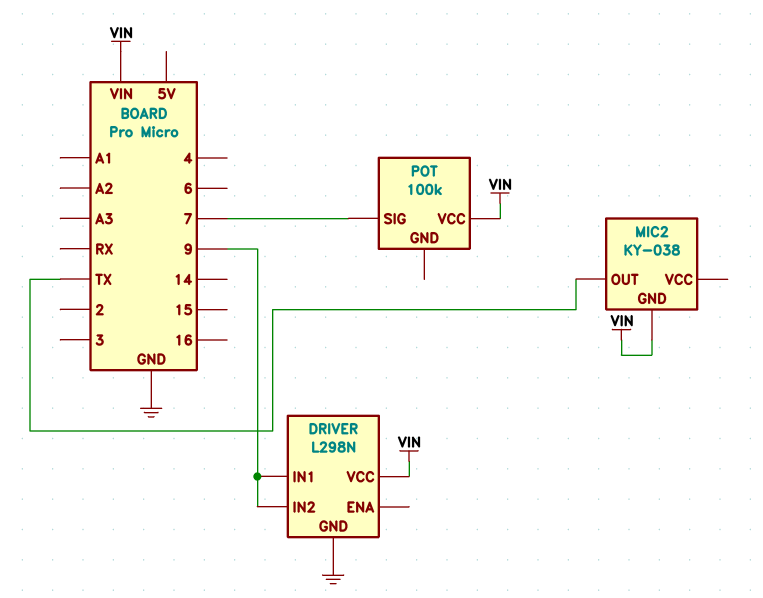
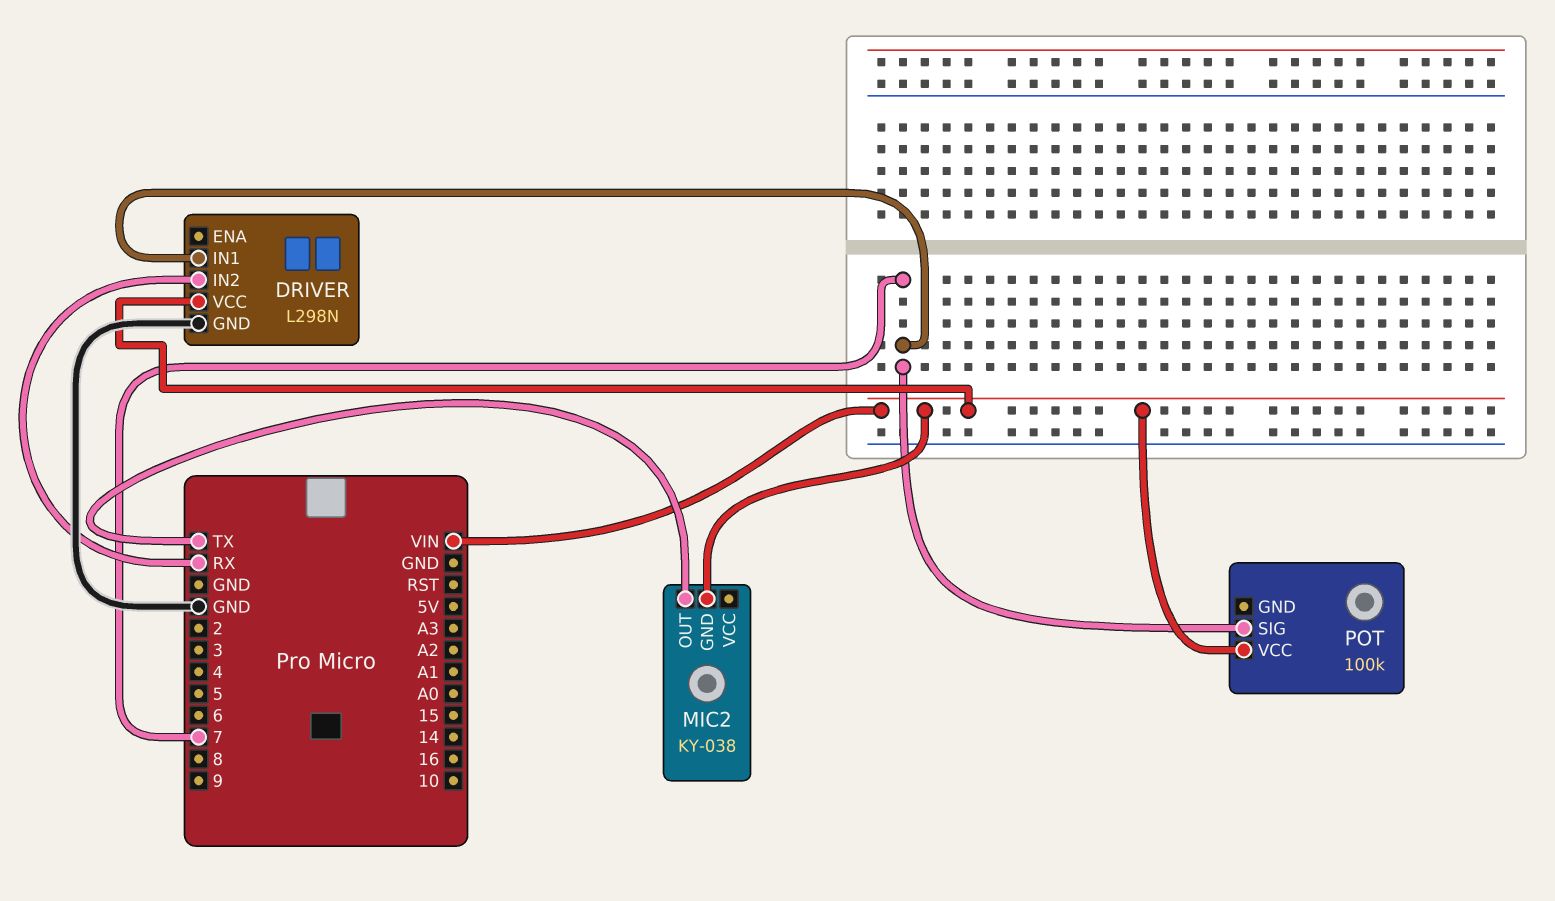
DRIVER pin IN1: 9 -> 7
DRIVER pin IN2: 9 -> RX

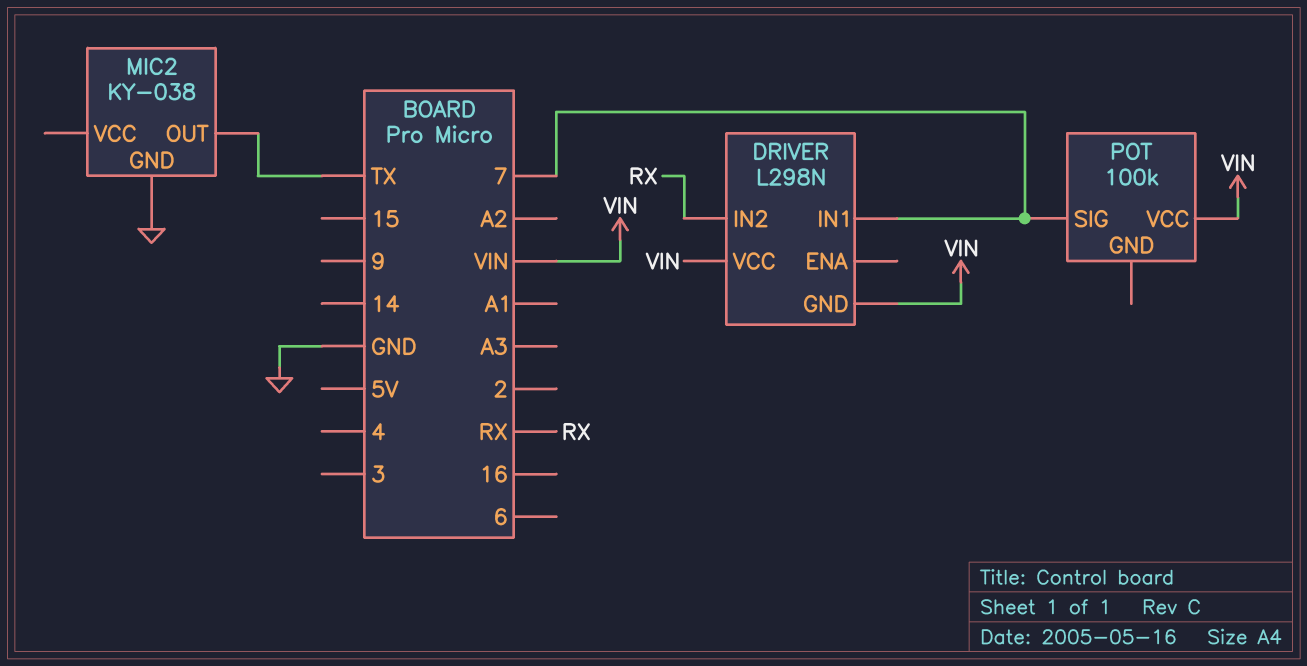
DRIVER pin GND: GND -> VIN
MIC2 pin GND: VIN -> GND

